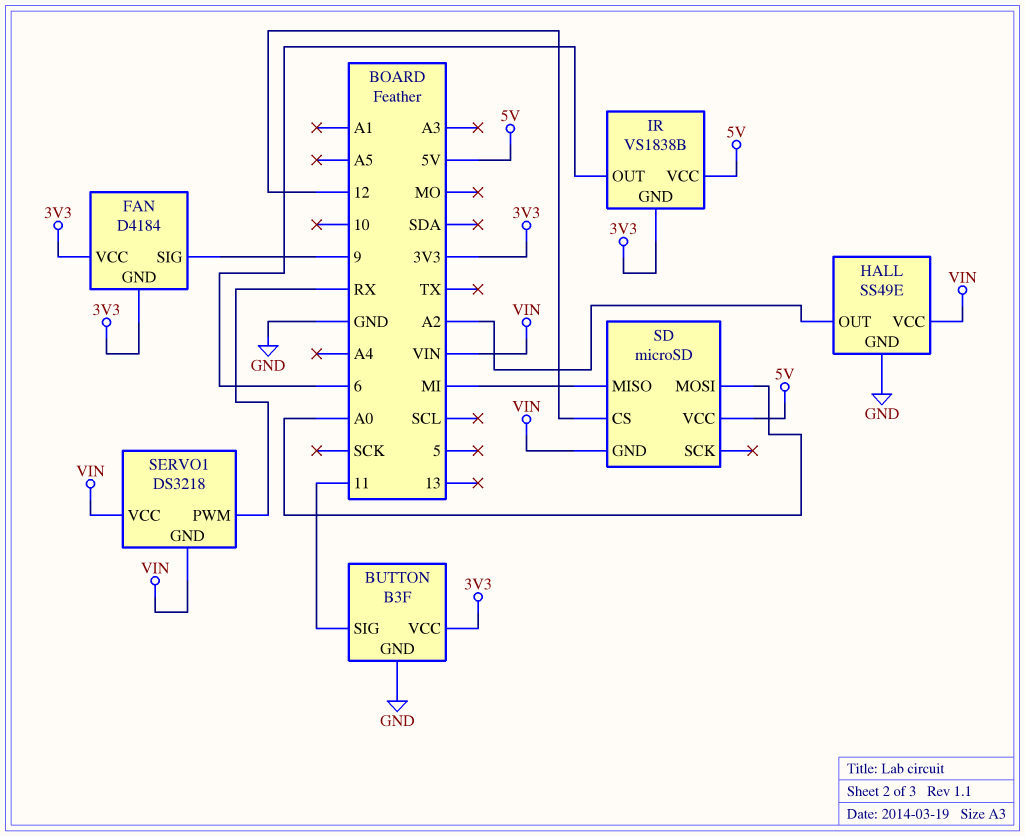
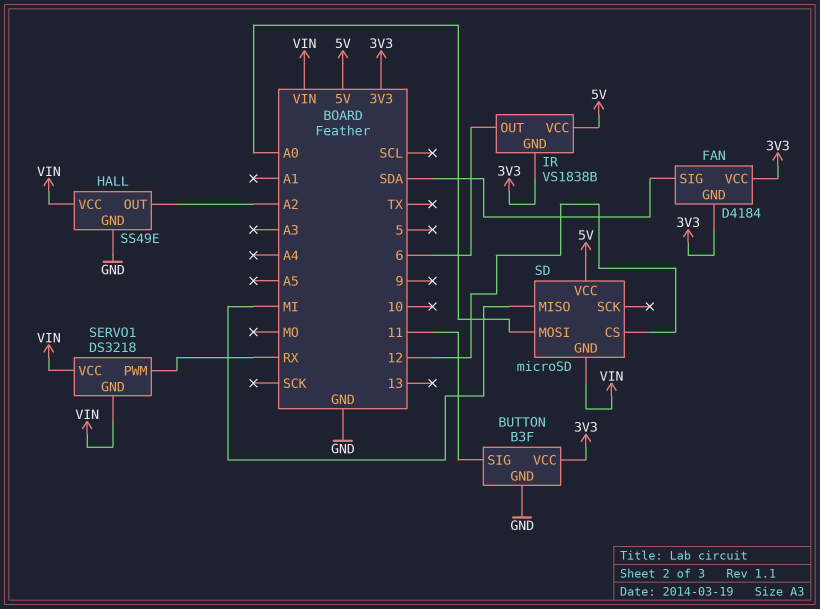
FAN pin SIG: 9 -> SDA

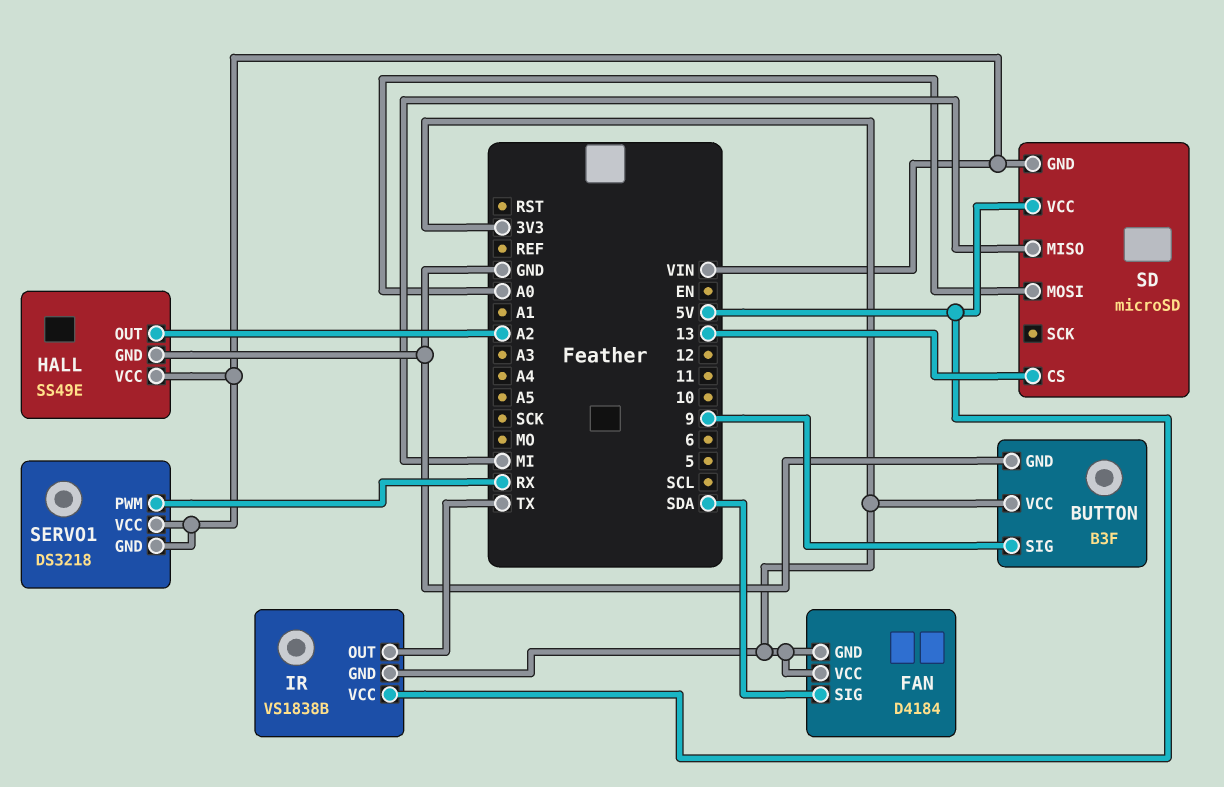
BUTTON pin SIG: 11 -> 9
IR pin OUT: 6 -> TX
SD pin CS: 12 -> 13

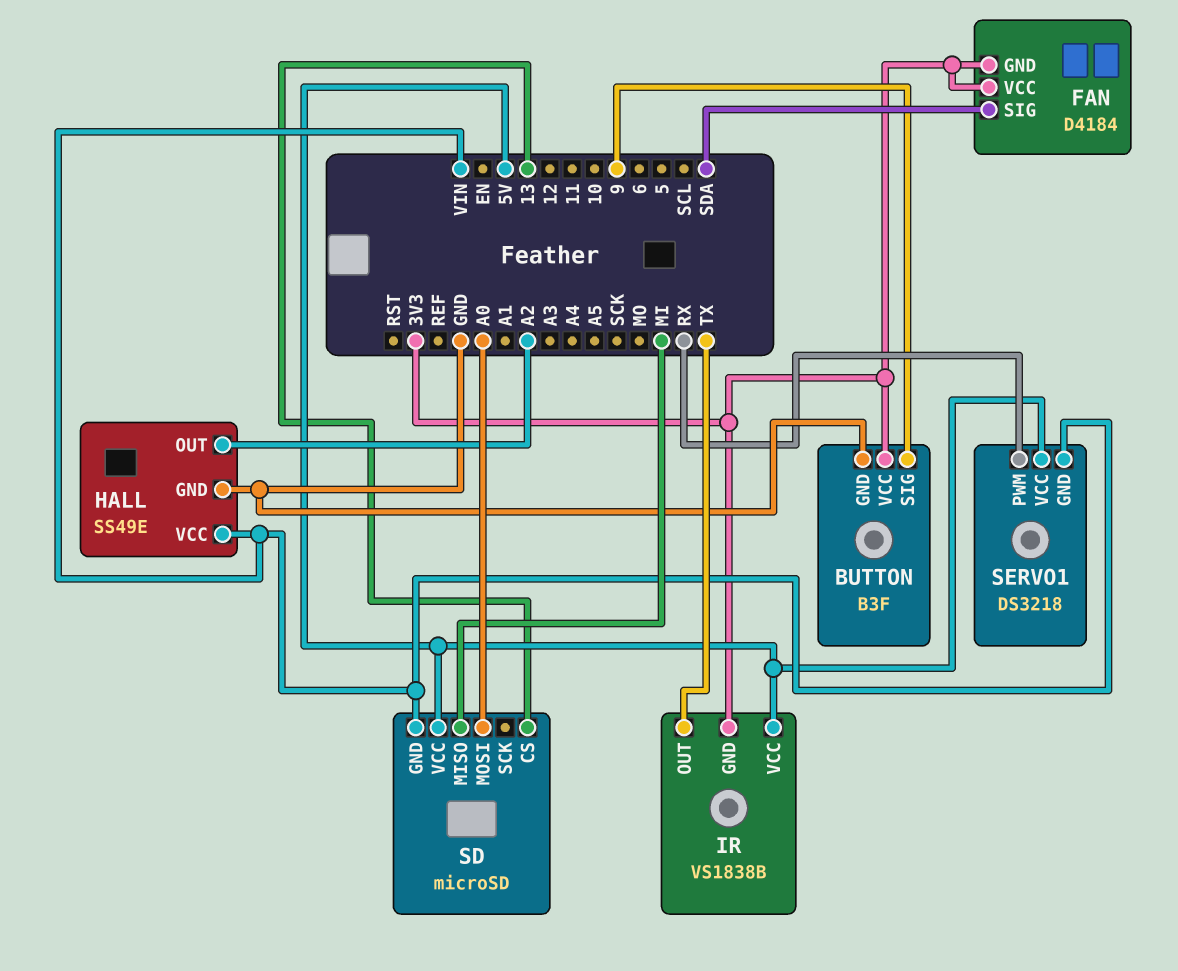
SERVO1 pin VCC: VIN -> 5V

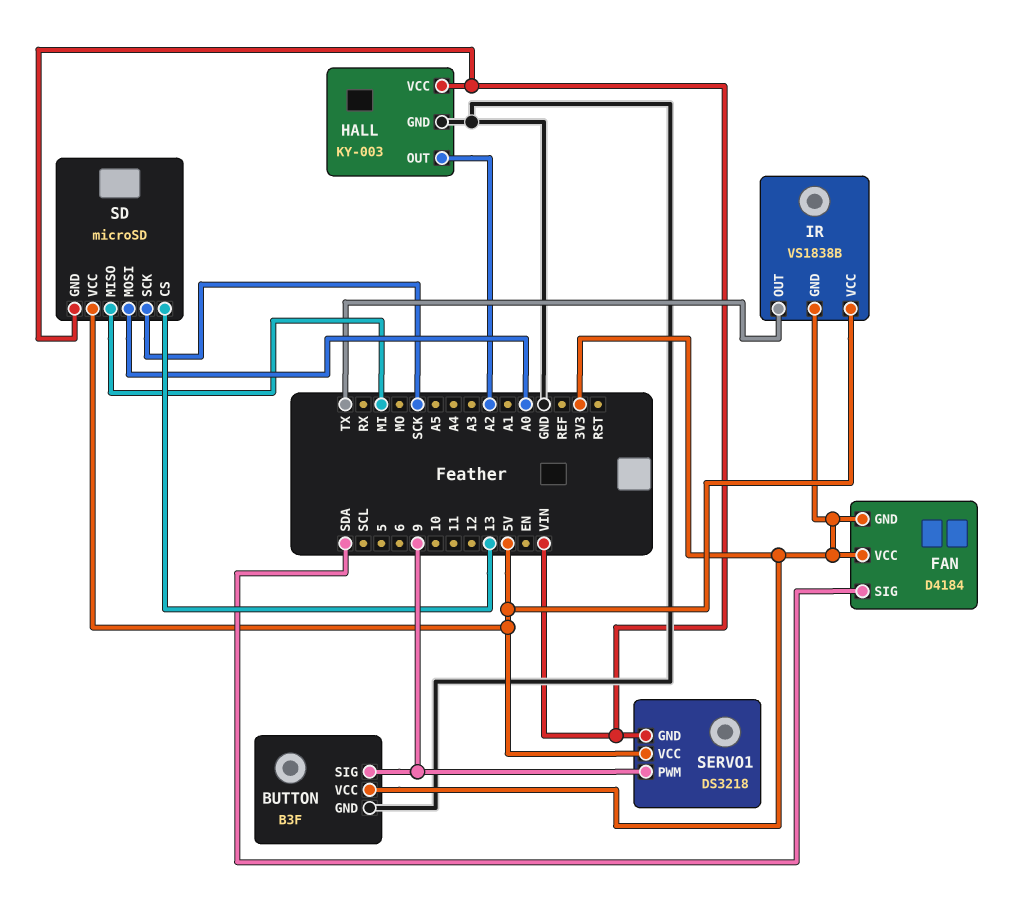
HALL: SS49E -> KY-003
SD pin SCK: none -> SCK
SERVO1 pin PWM: RX -> 9

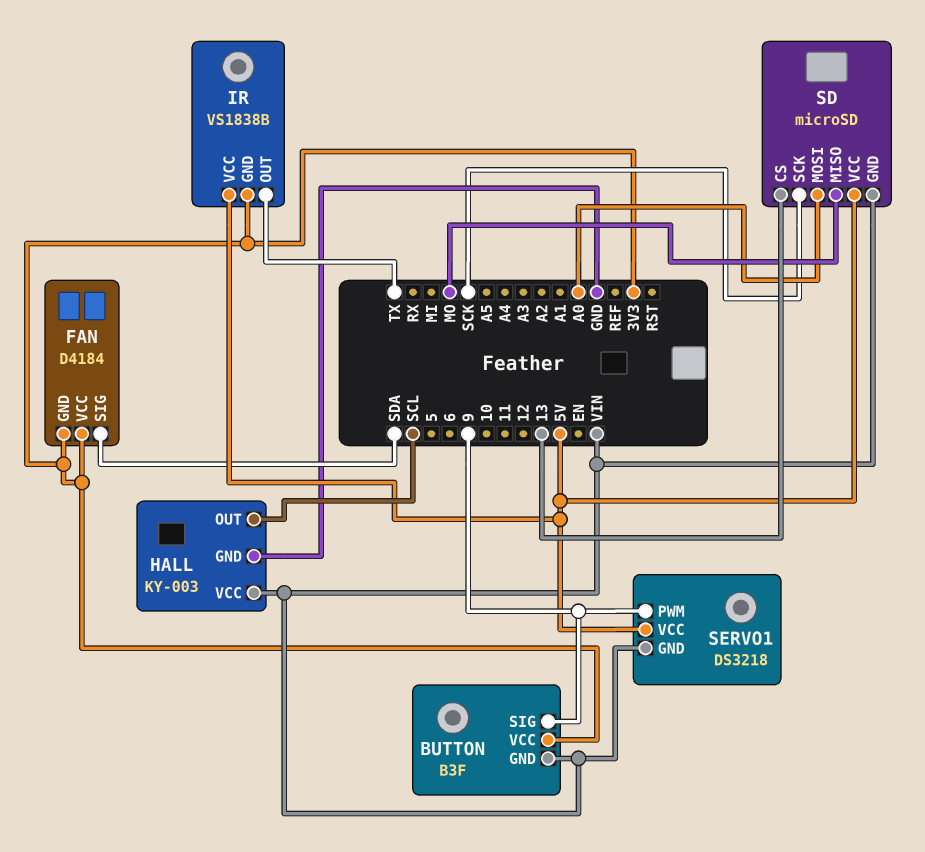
BUTTON pin GND: GND -> VIN
HALL pin OUT: A2 -> SCL
SD pin MISO: MI -> MO

